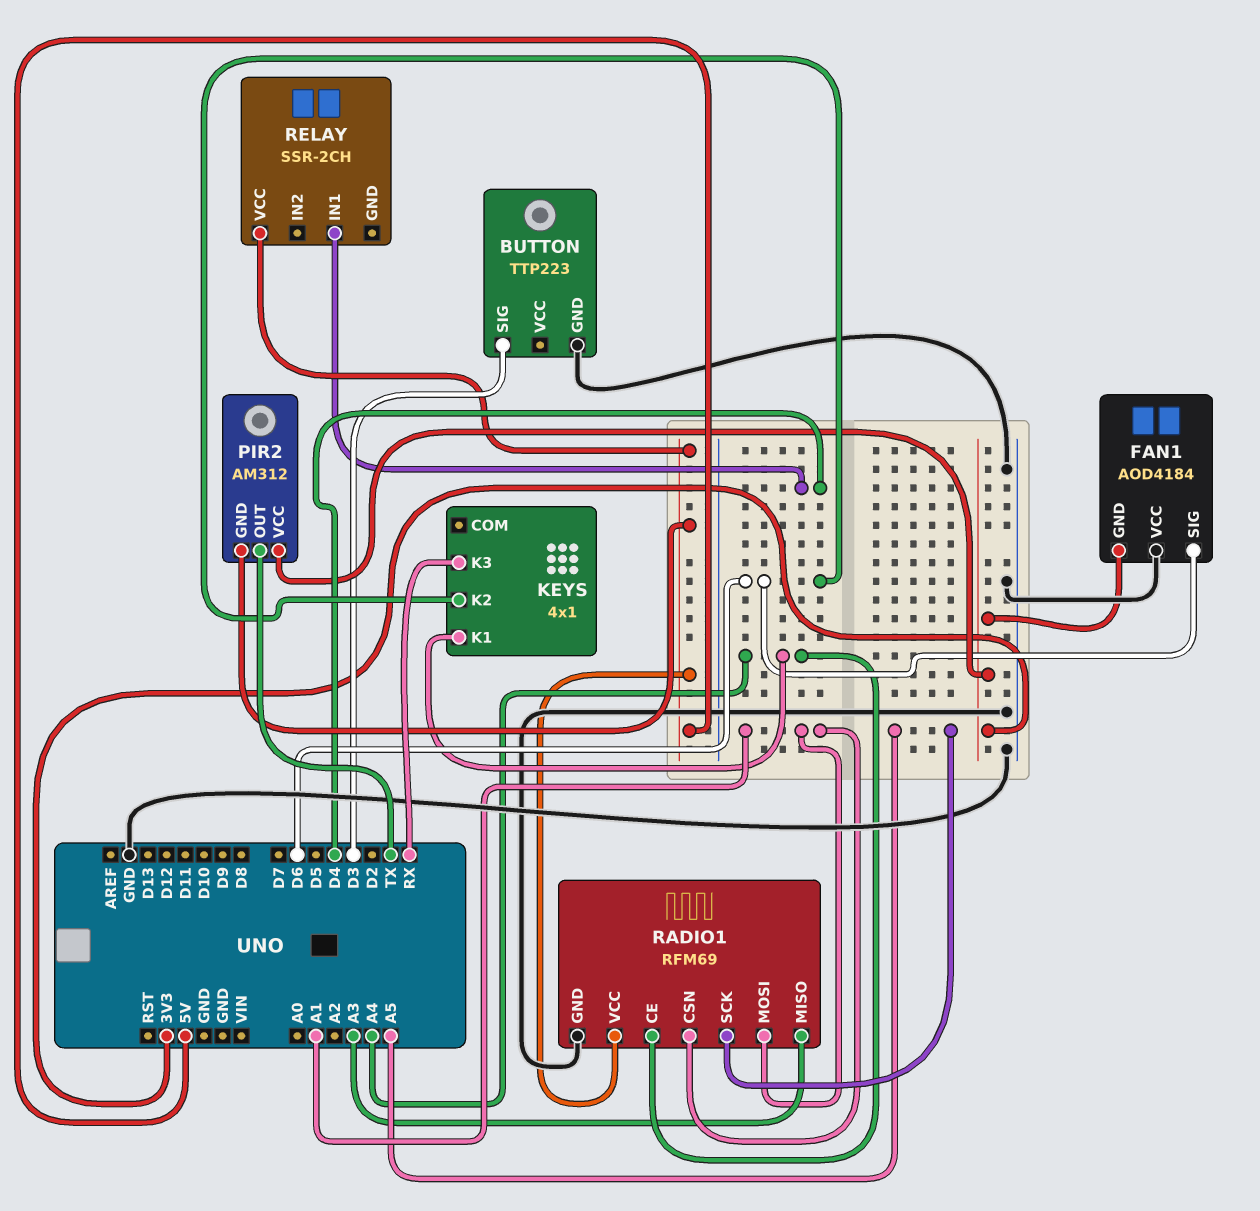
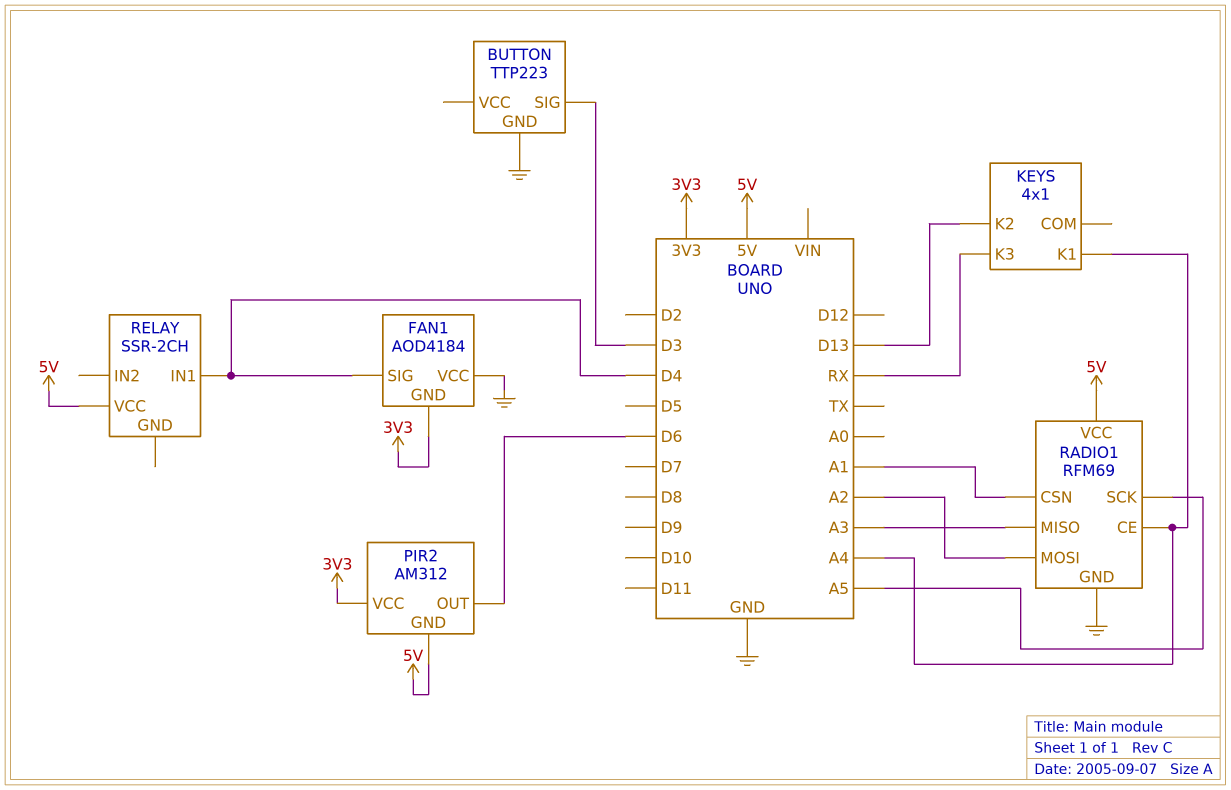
FAN1 pin SIG: D6 -> D4
KEYS pin K2: D6 -> D13
PIR2 pin OUT: TX -> D6
RADIO1 pin MOSI: A1 -> A2

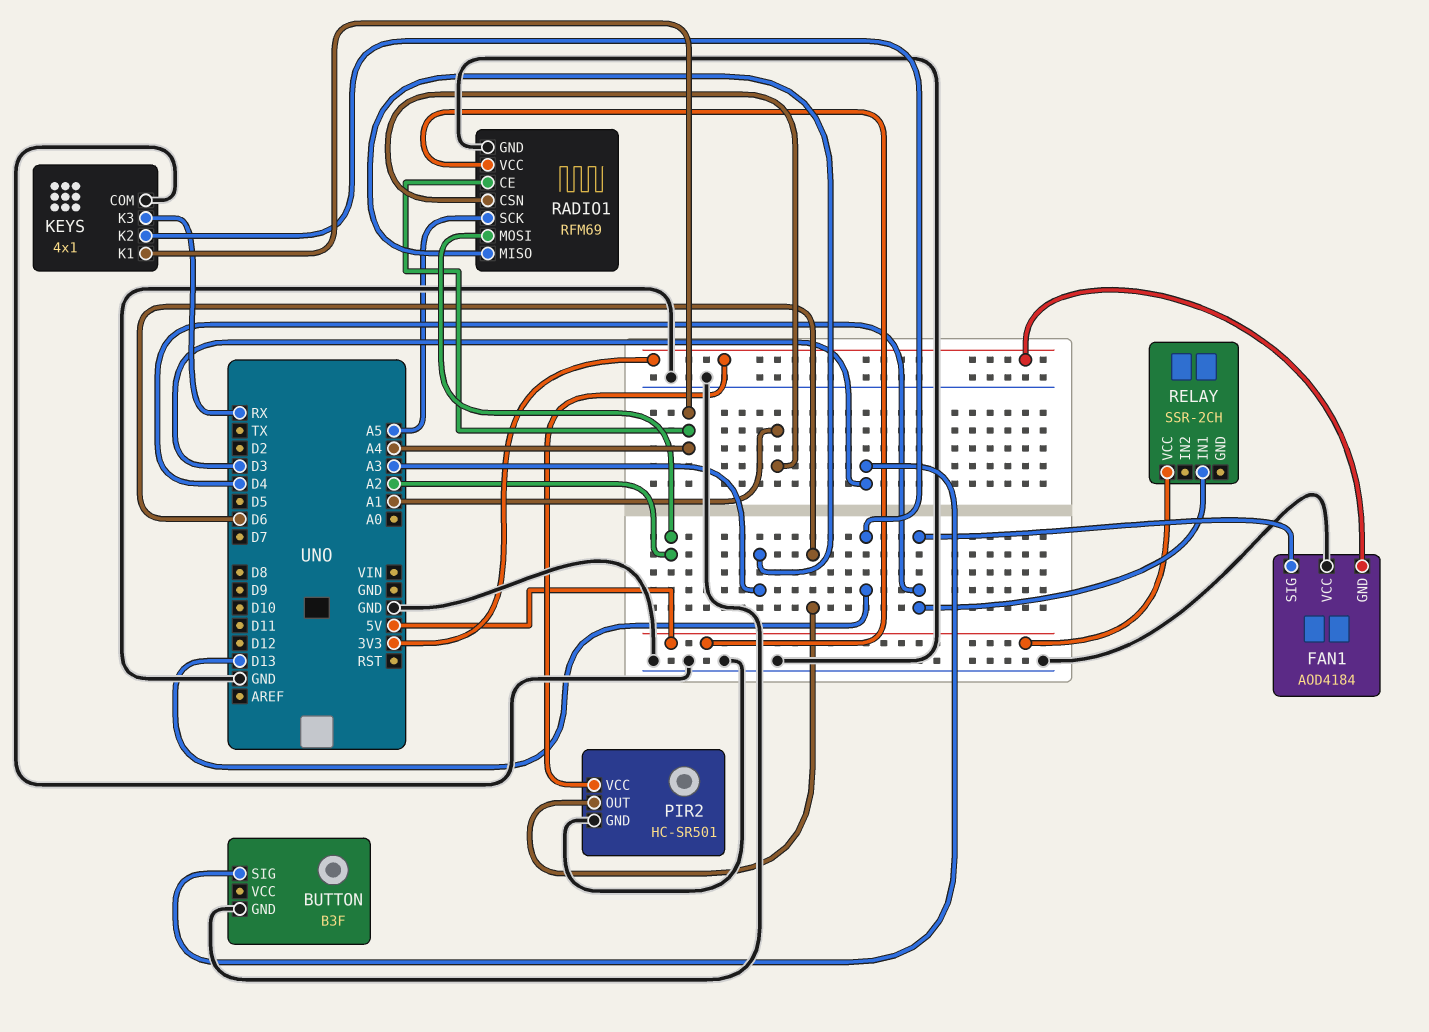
BUTTON: TTP223 -> B3F
KEYS pin COM: none -> GND
PIR2: AM312 -> HC-SR501
PIR2 pin GND: 5V -> GND

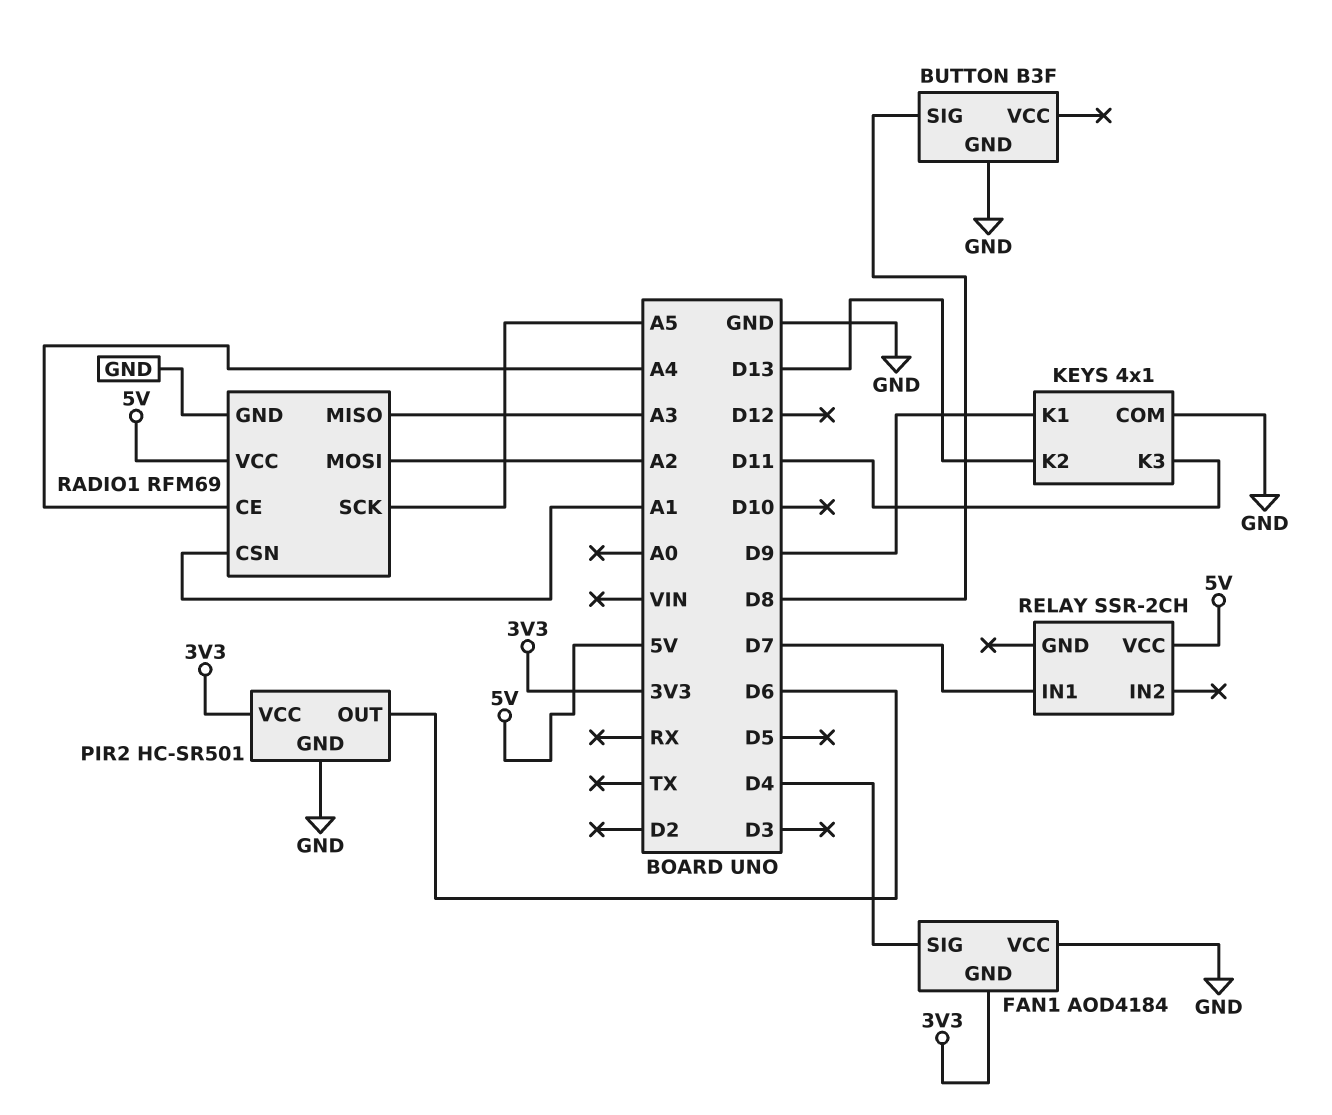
BUTTON pin SIG: D3 -> D8
KEYS pin K1: A4 -> D9
KEYS pin K3: RX -> D11
RELAY pin IN1: D4 -> D7

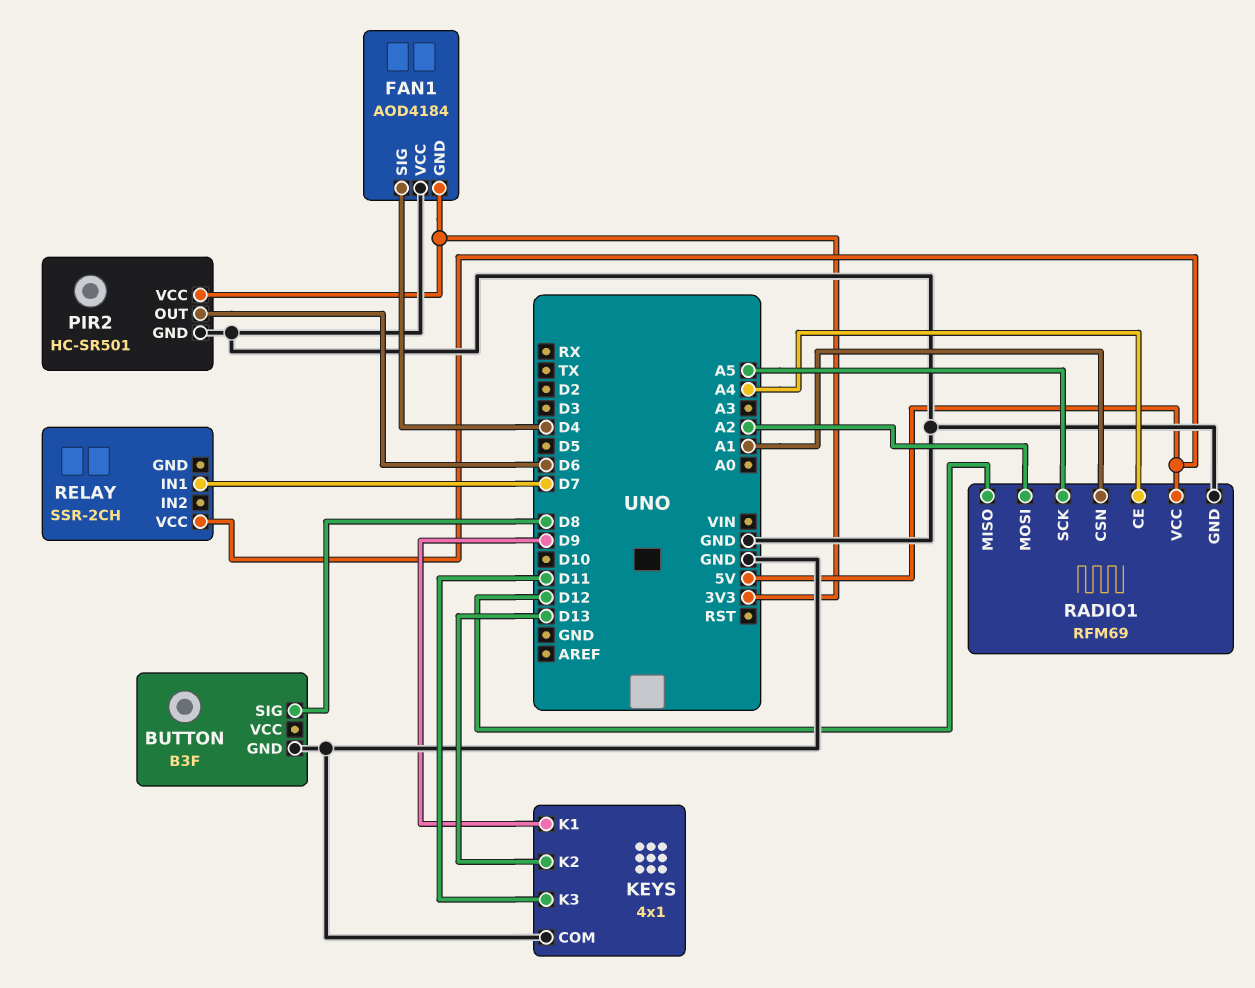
RADIO1 pin MISO: A3 -> D12

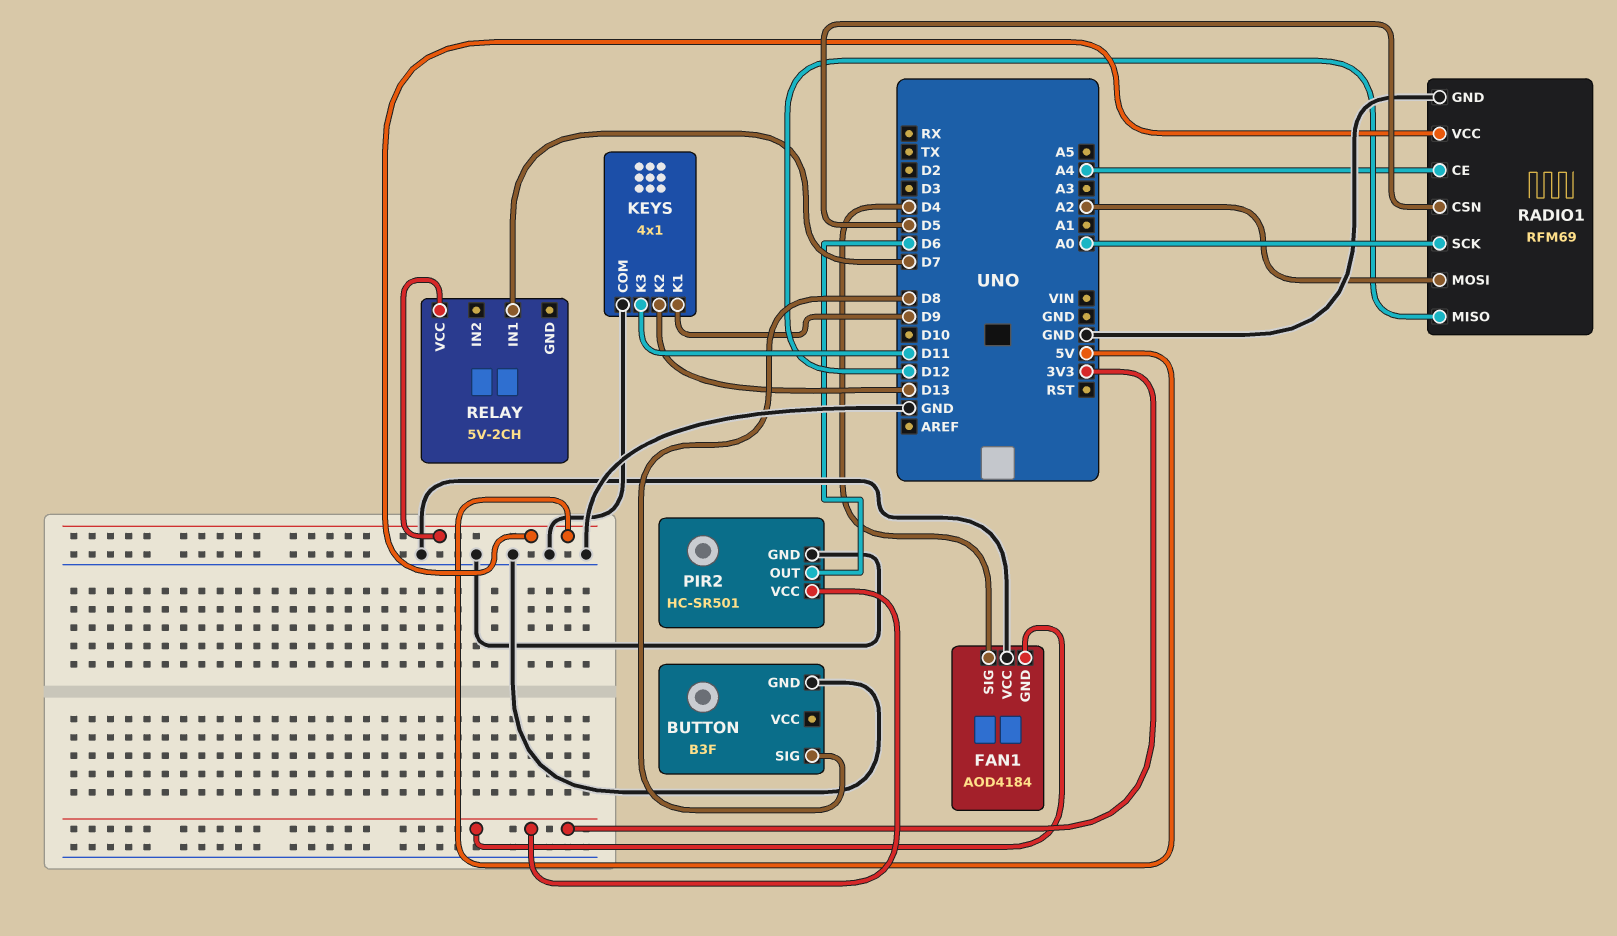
RADIO1 pin CSN: A1 -> D5
RADIO1 pin SCK: A5 -> A0
RELAY: SSR-2CH -> 5V-2CH

